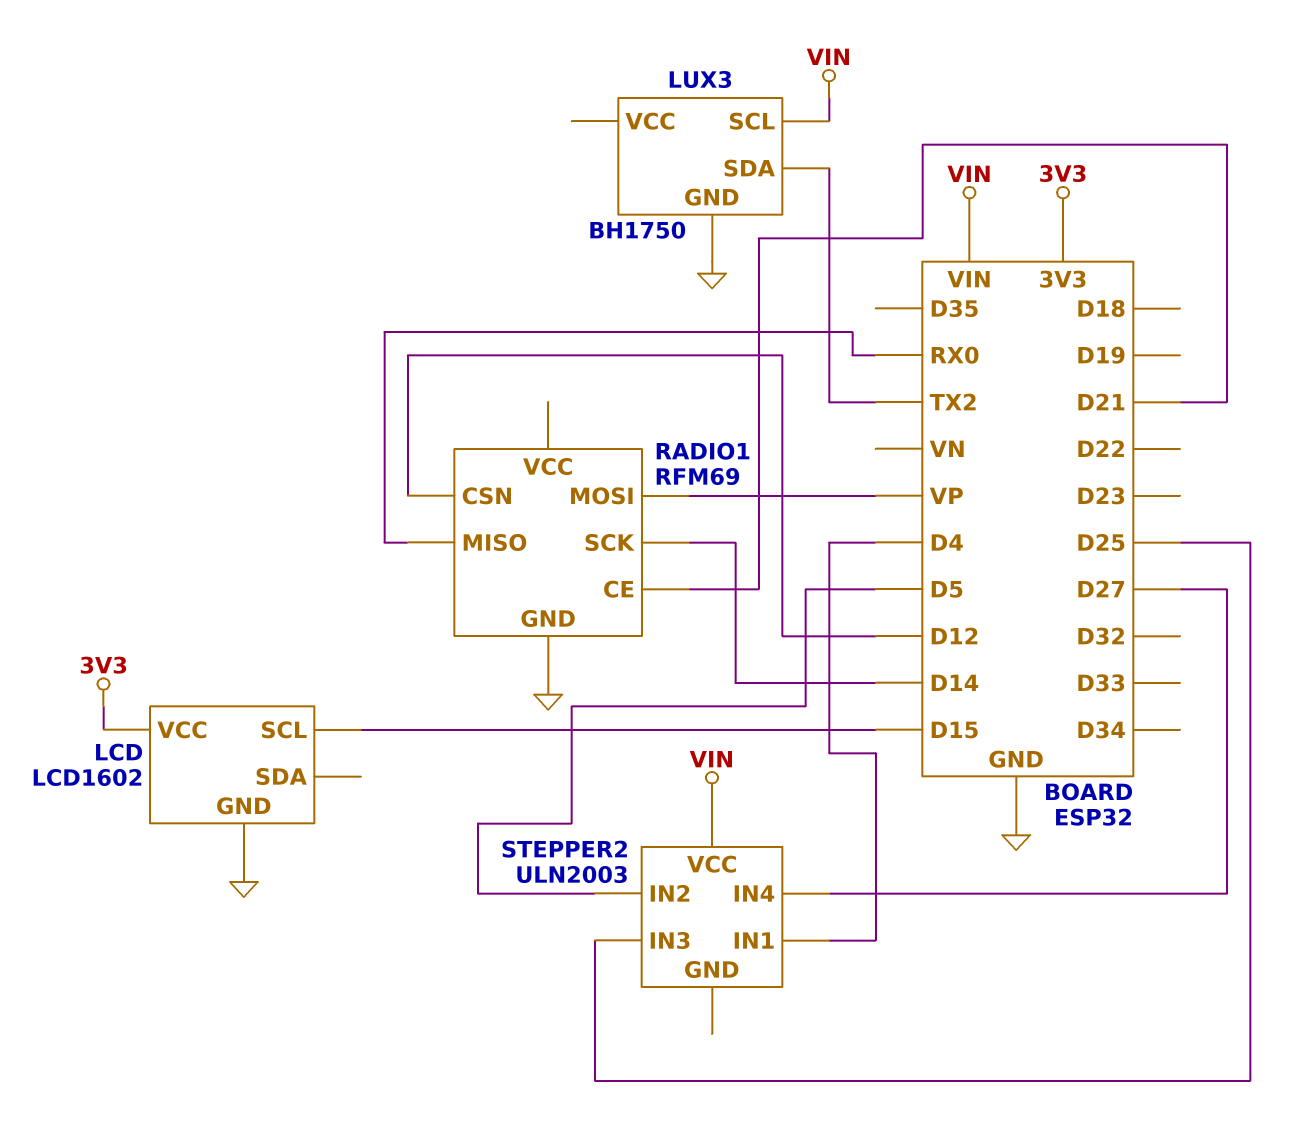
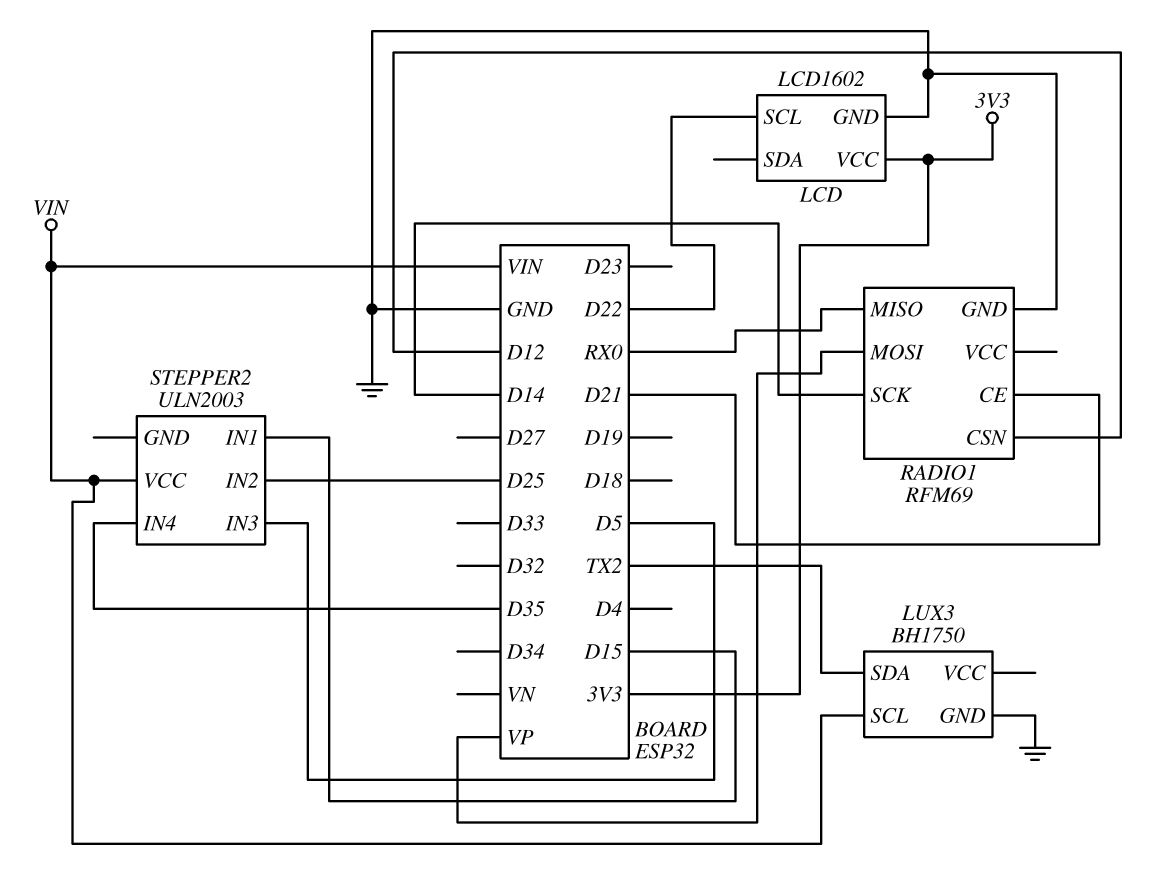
LCD pin SCL: D15 -> D22
STEPPER2 pin IN1: D4 -> D15
STEPPER2 pin IN2: D5 -> D25
STEPPER2 pin IN3: D25 -> D5
STEPPER2 pin IN4: D27 -> D35

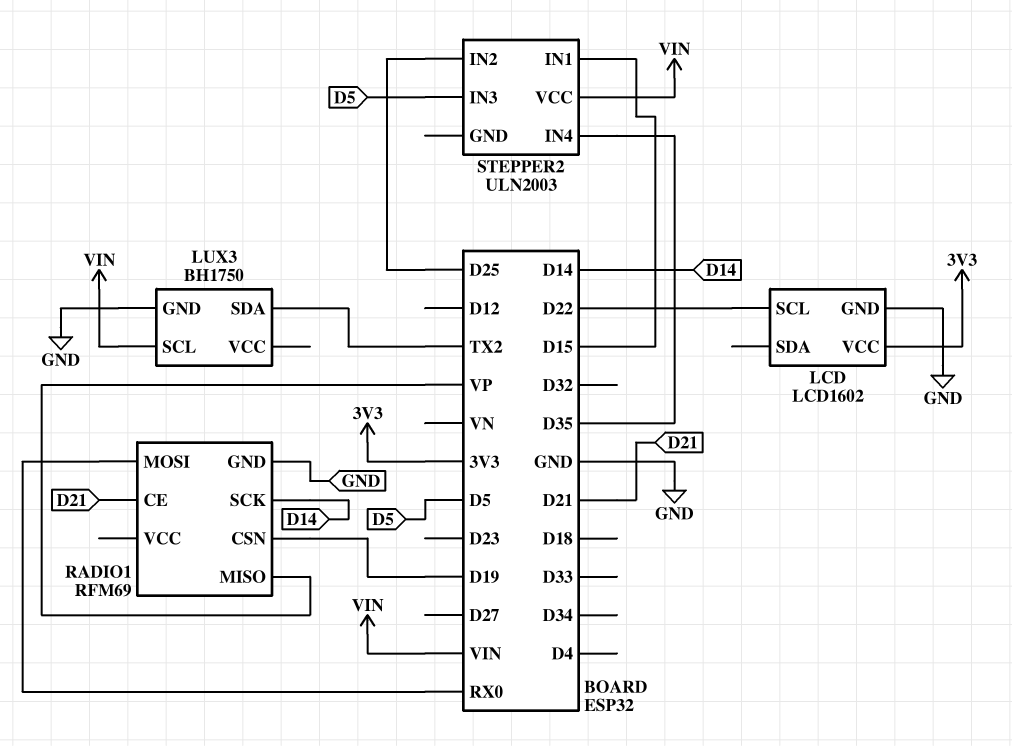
RADIO1 pin CSN: D12 -> D19
RADIO1 pin MISO: RX0 -> VP
RADIO1 pin MOSI: VP -> RX0

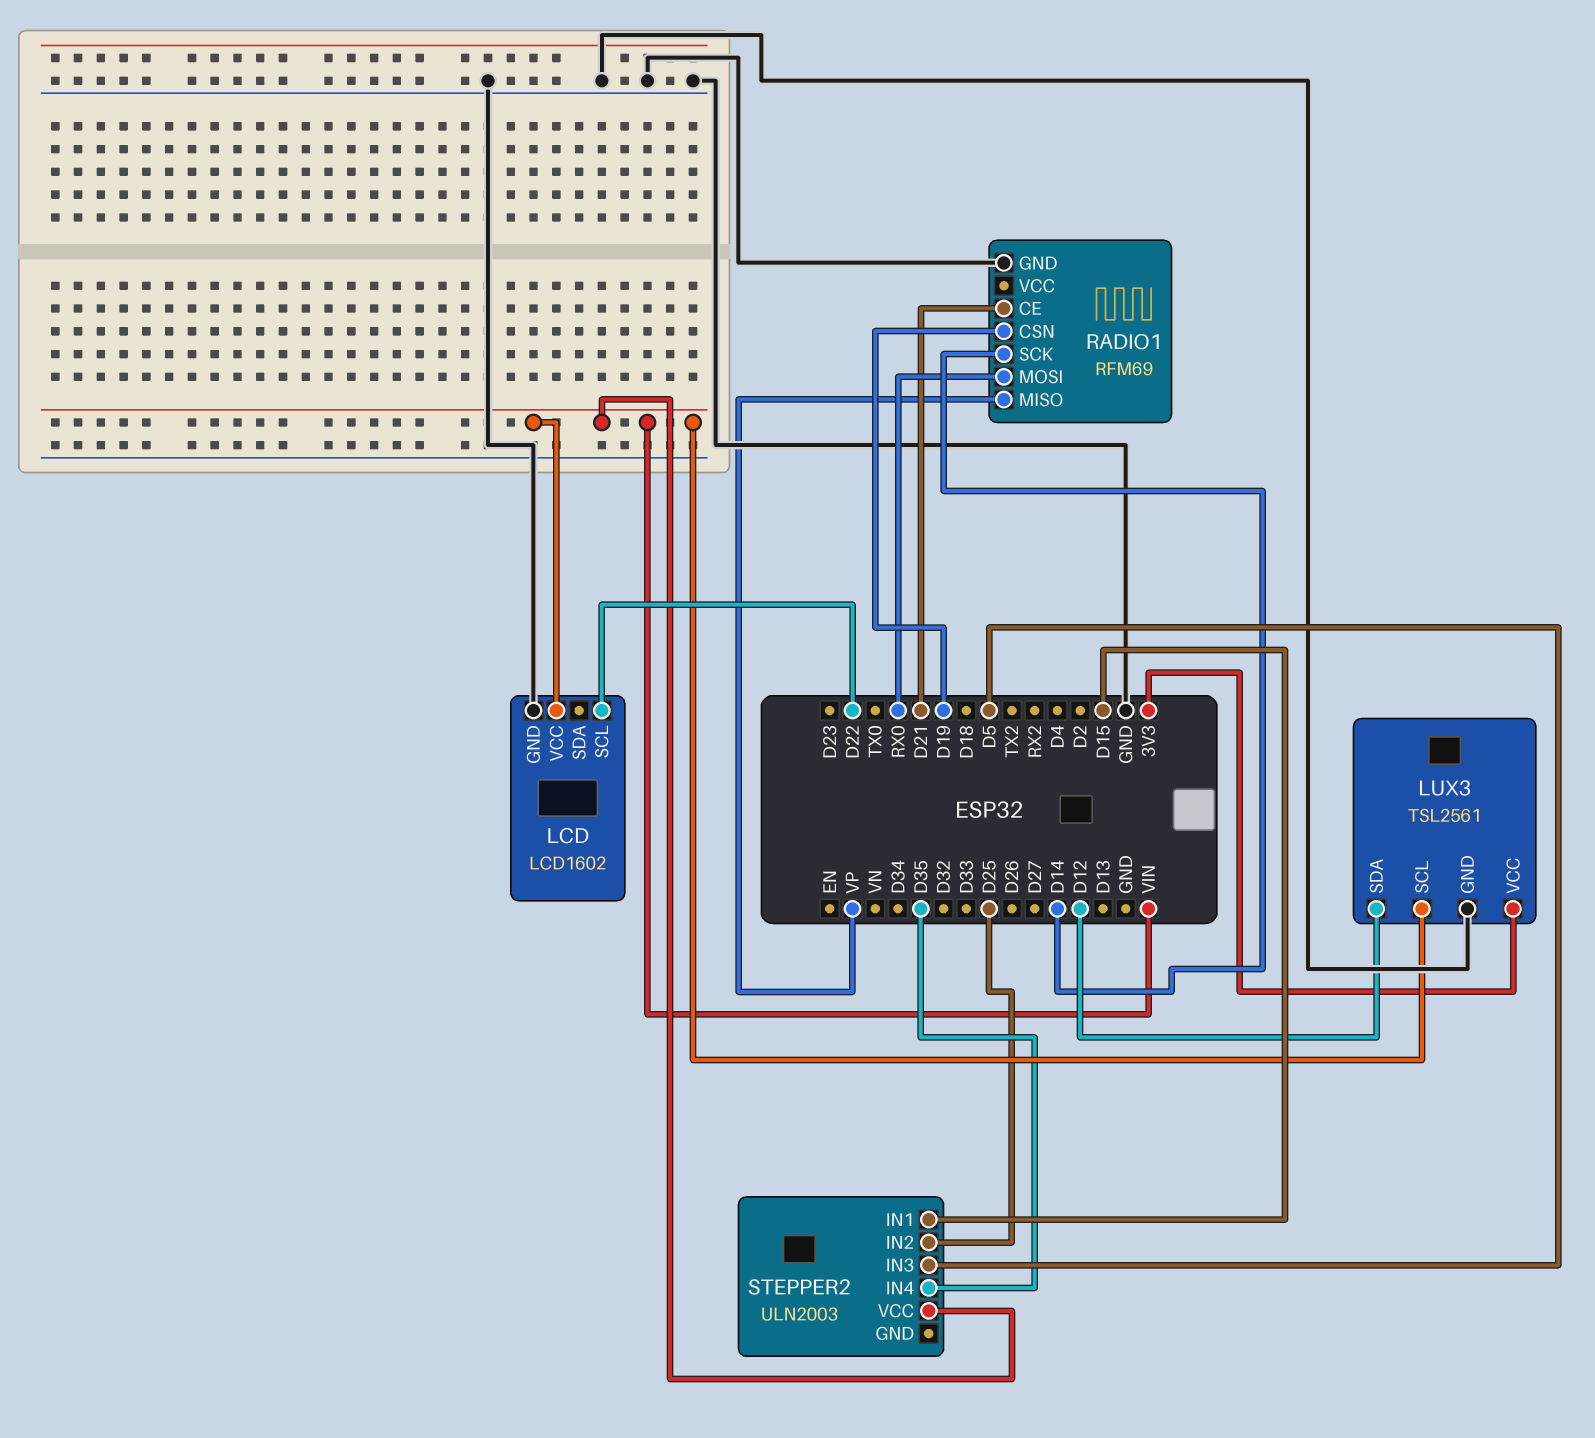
LCD pin VCC: 3V3 -> VIN
LUX3: BH1750 -> TSL2561
LUX3 pin SDA: TX2 -> D12
LUX3 pin VCC: none -> 3V3

